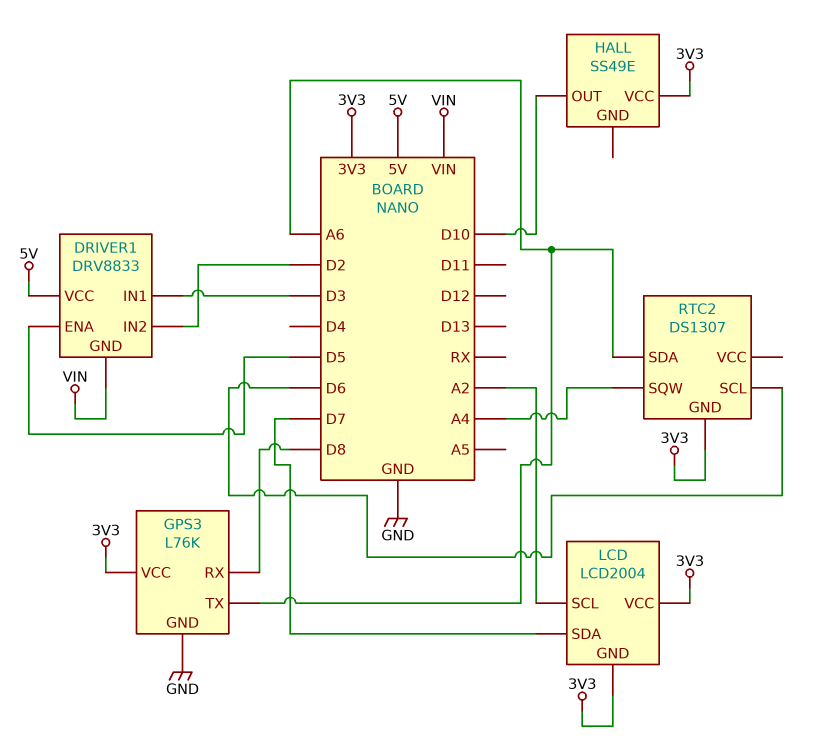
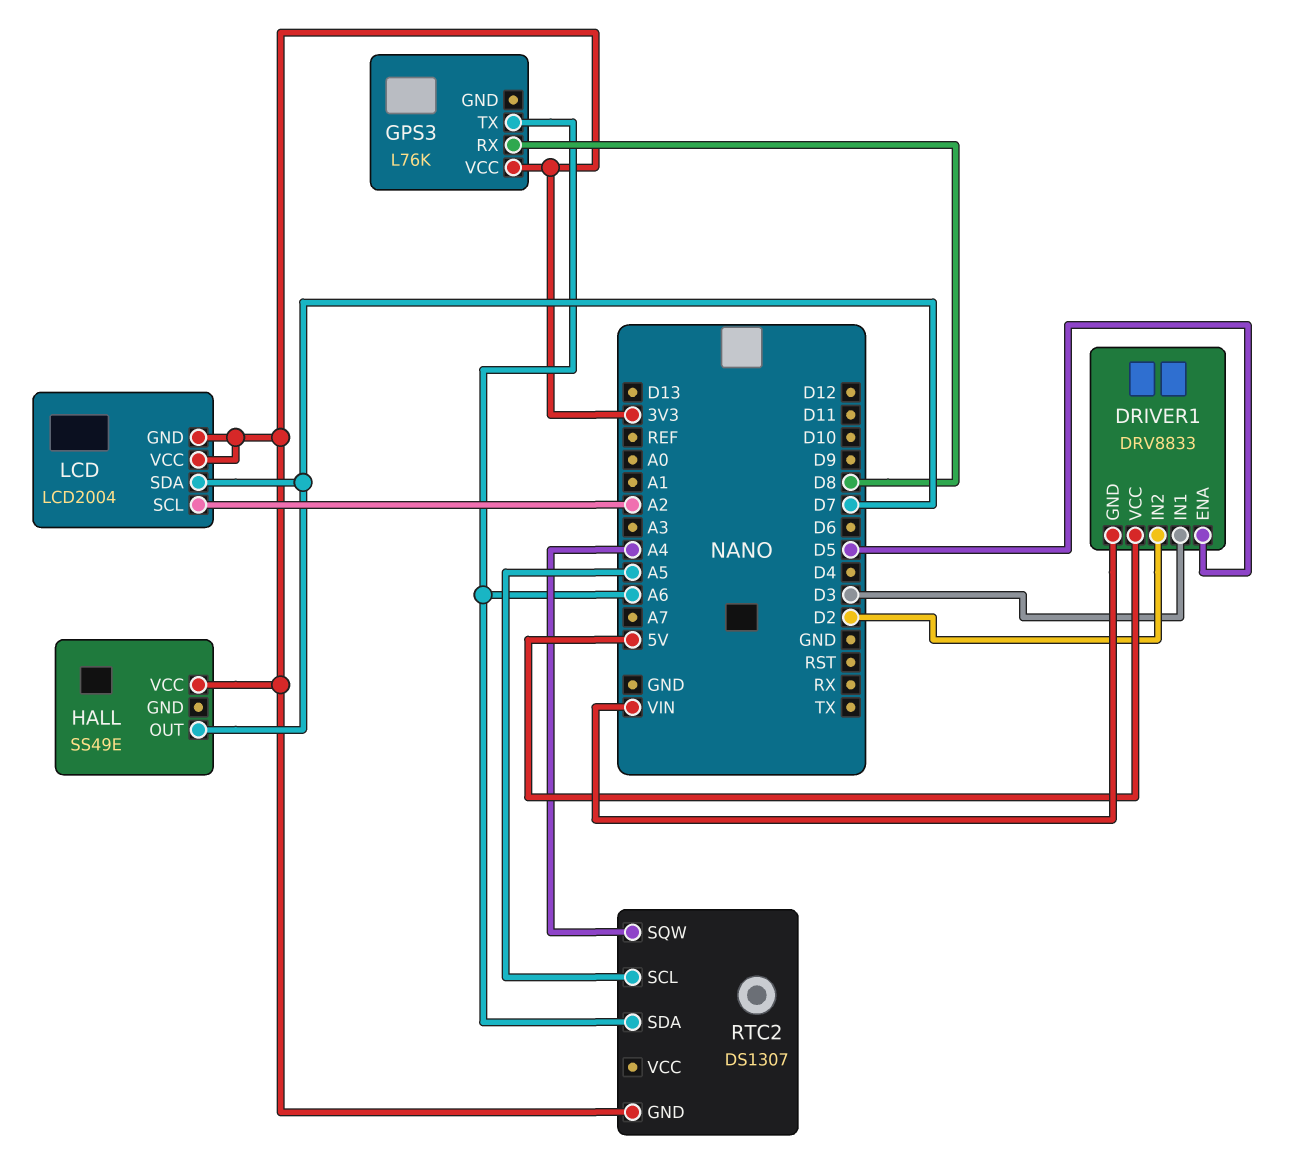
GPS3 pin GND: GND -> none
HALL pin OUT: D10 -> D7
RTC2 pin SCL: D6 -> A5

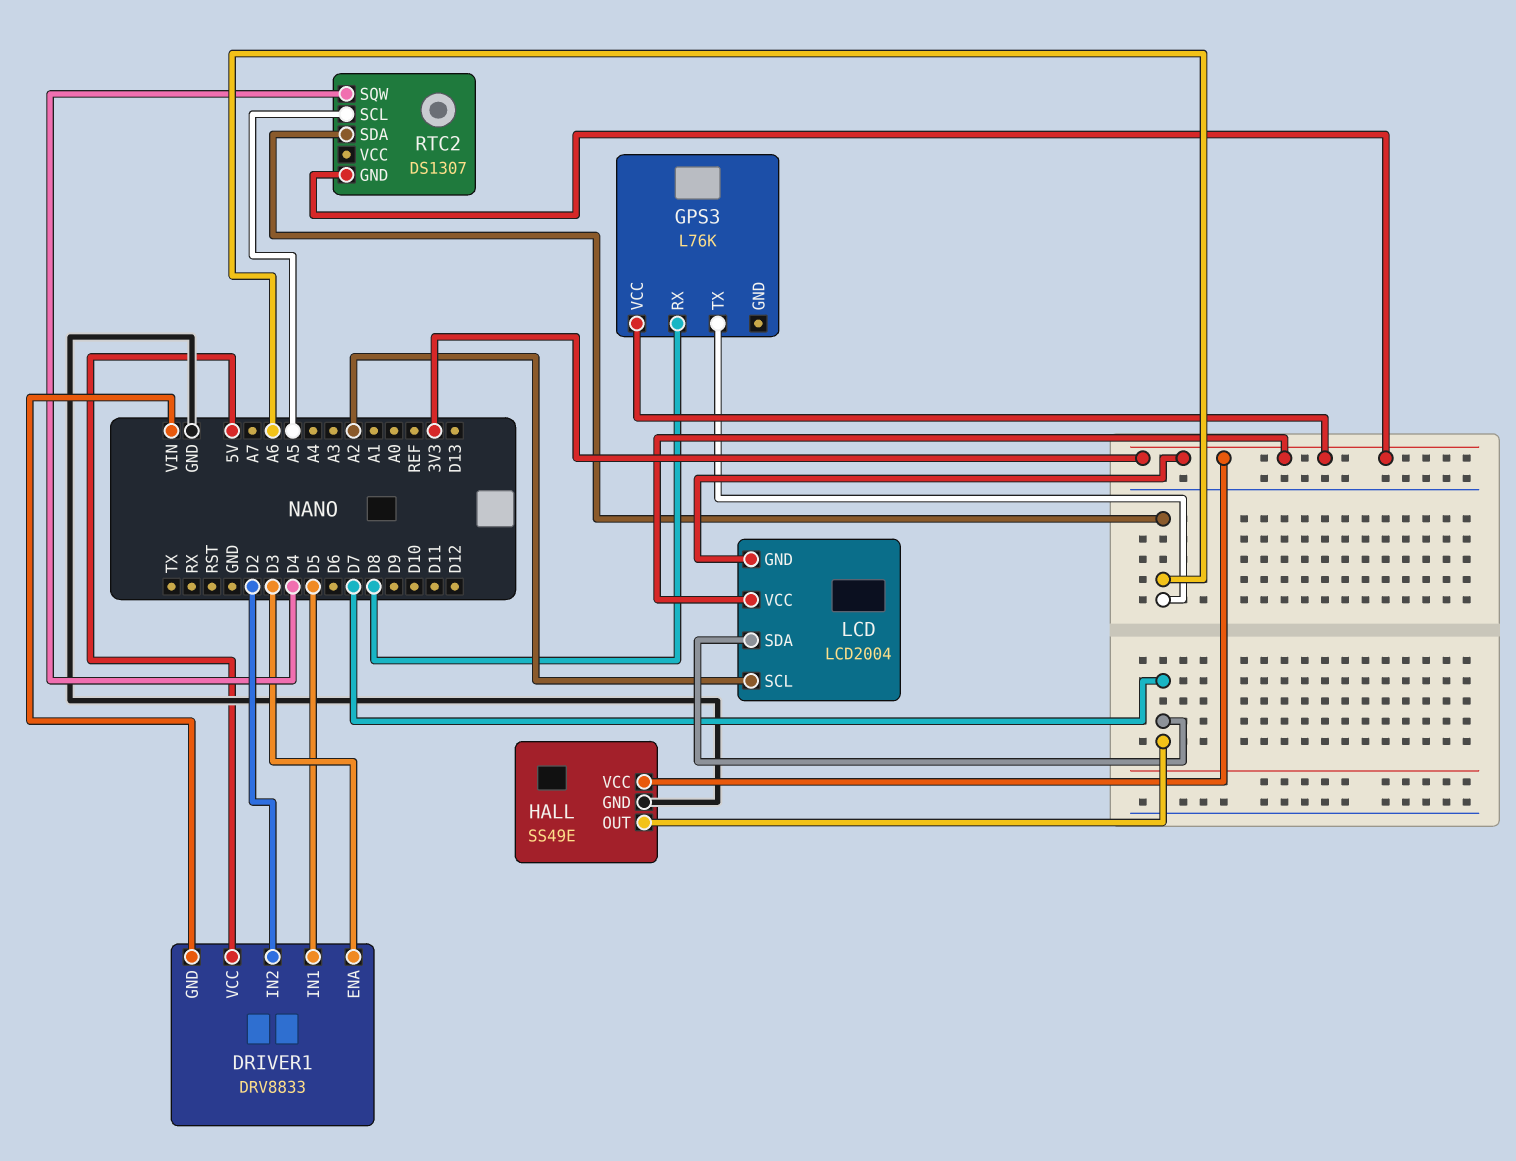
DRIVER1 pin ENA: D5 -> D3
DRIVER1 pin IN1: D3 -> D5
HALL pin GND: none -> GND
RTC2 pin SQW: A4 -> D4

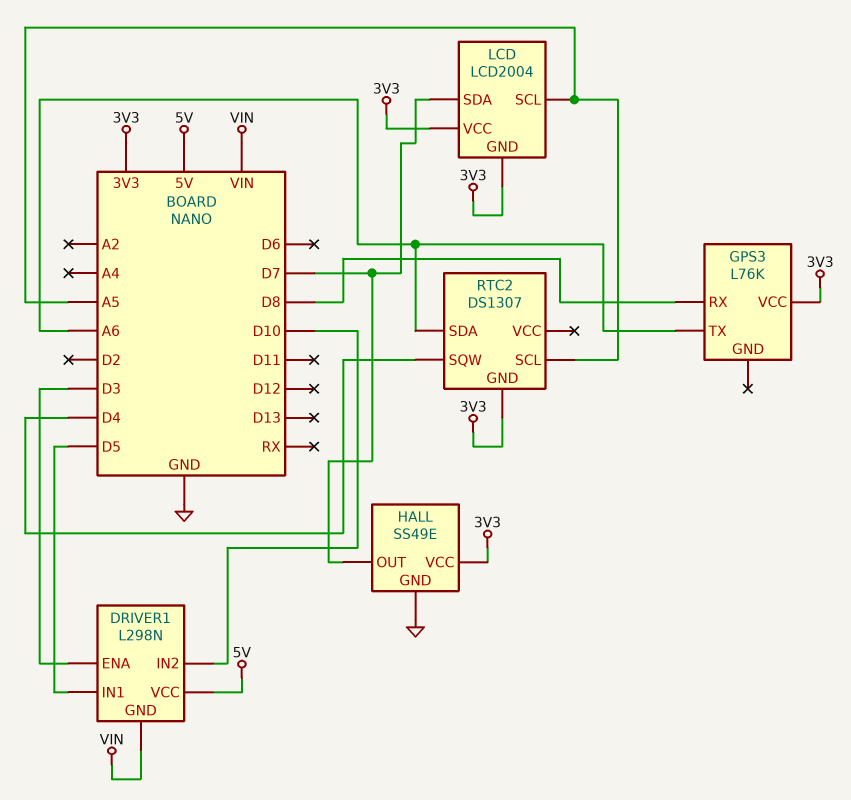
DRIVER1: DRV8833 -> L298N
DRIVER1 pin IN2: D2 -> D10
LCD pin SCL: A2 -> A5

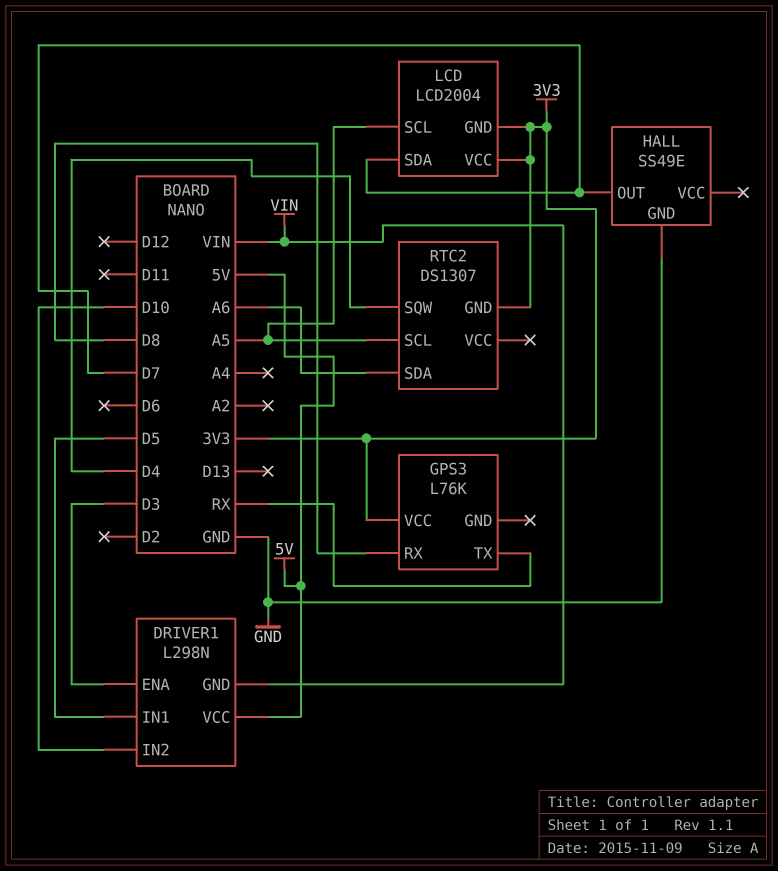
GPS3 pin TX: A6 -> RX
HALL pin VCC: 3V3 -> none

